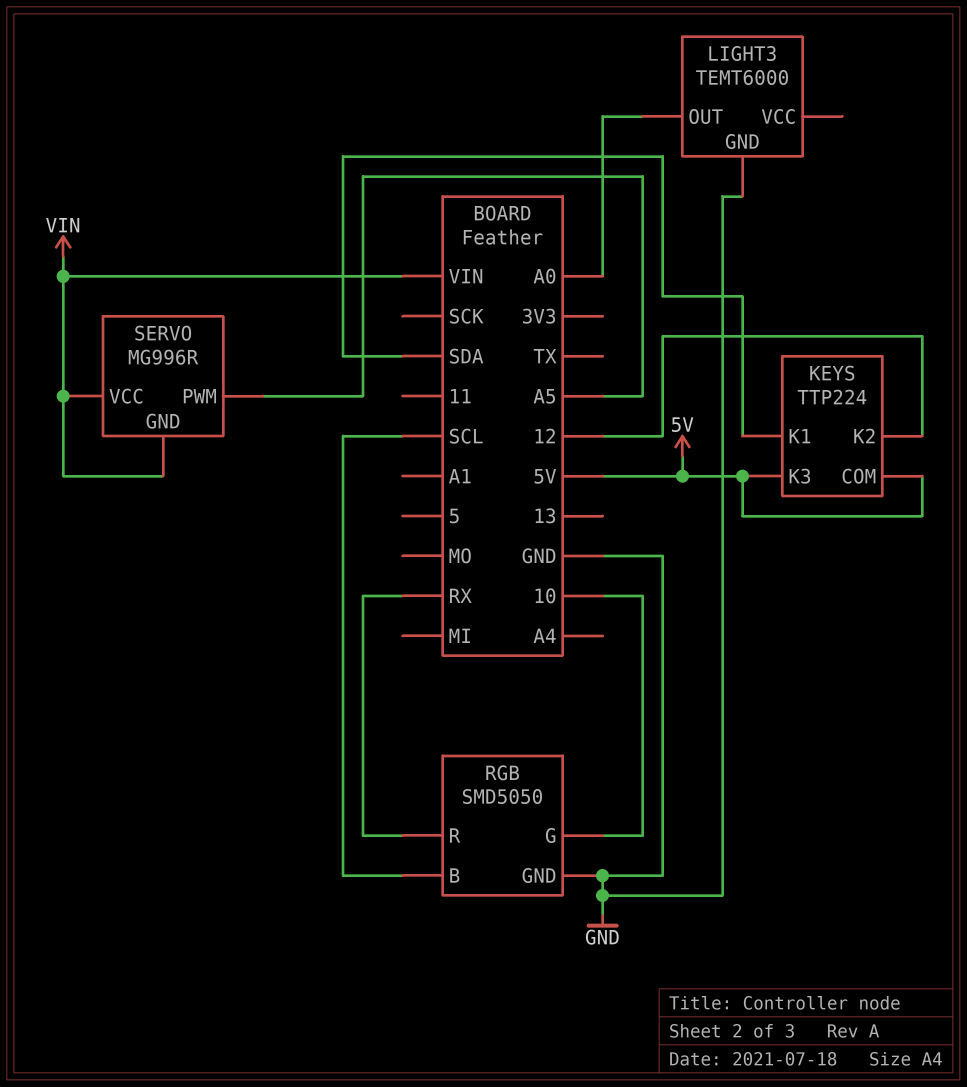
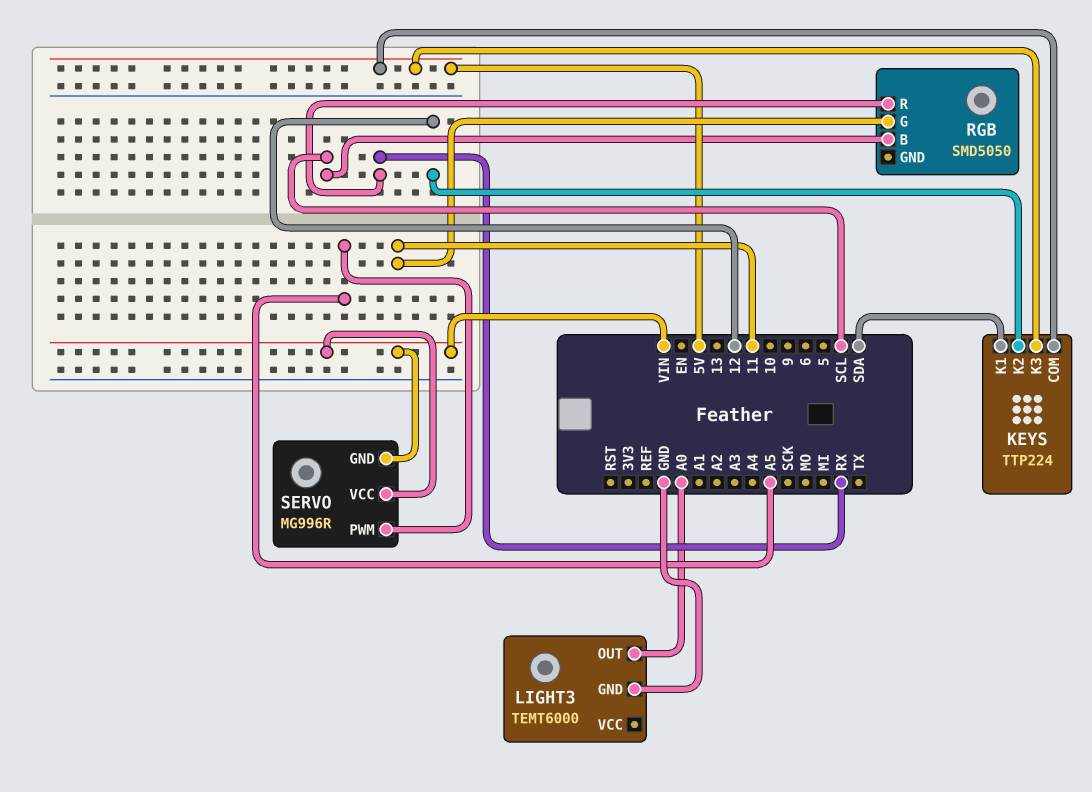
RGB pin G: 10 -> 11
RGB pin GND: GND -> none

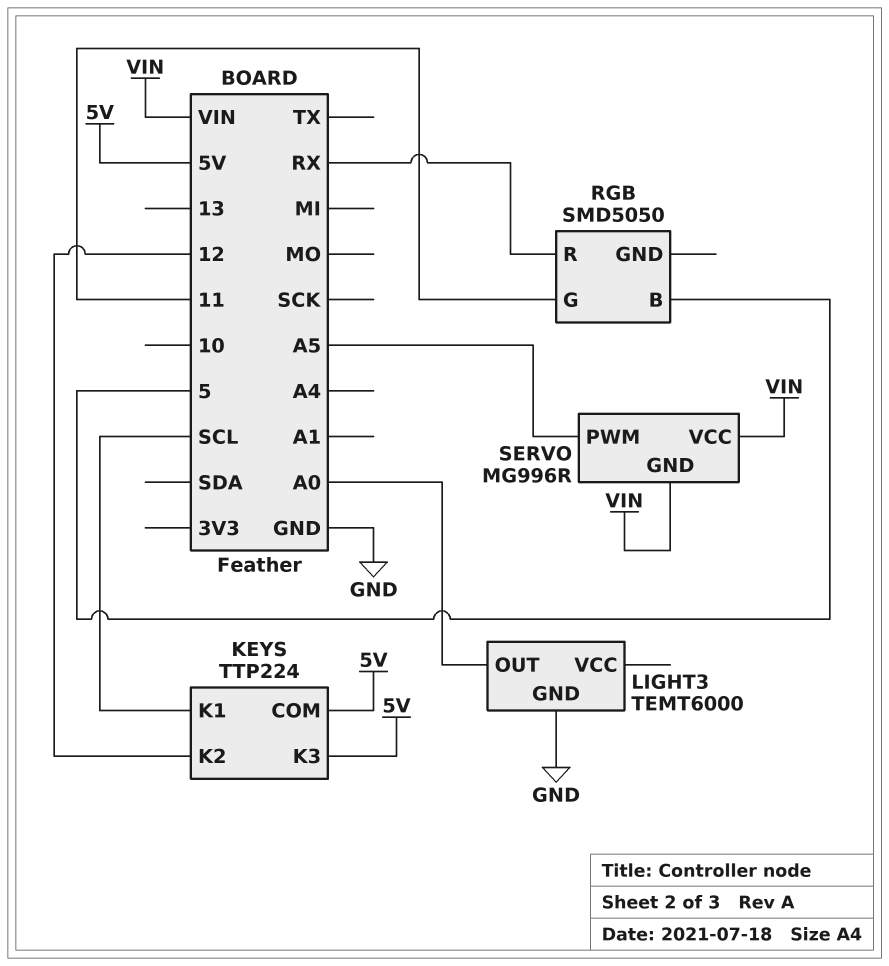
KEYS pin K1: SDA -> SCL
RGB pin B: SCL -> 5

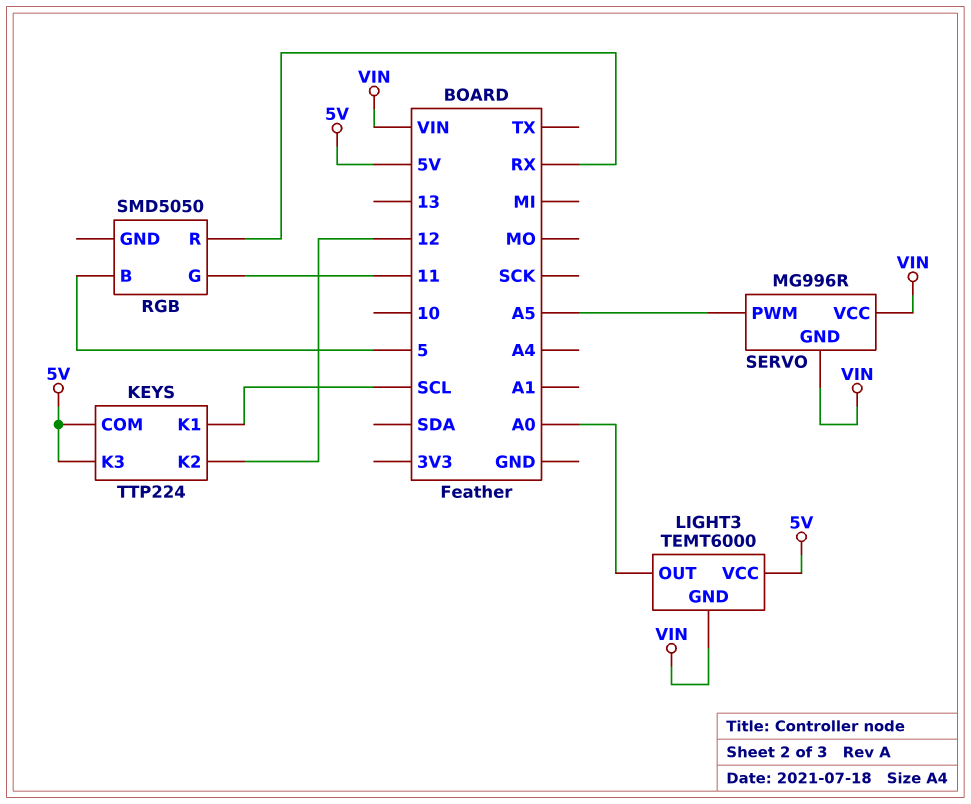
LIGHT3 pin GND: GND -> VIN
LIGHT3 pin VCC: none -> 5V

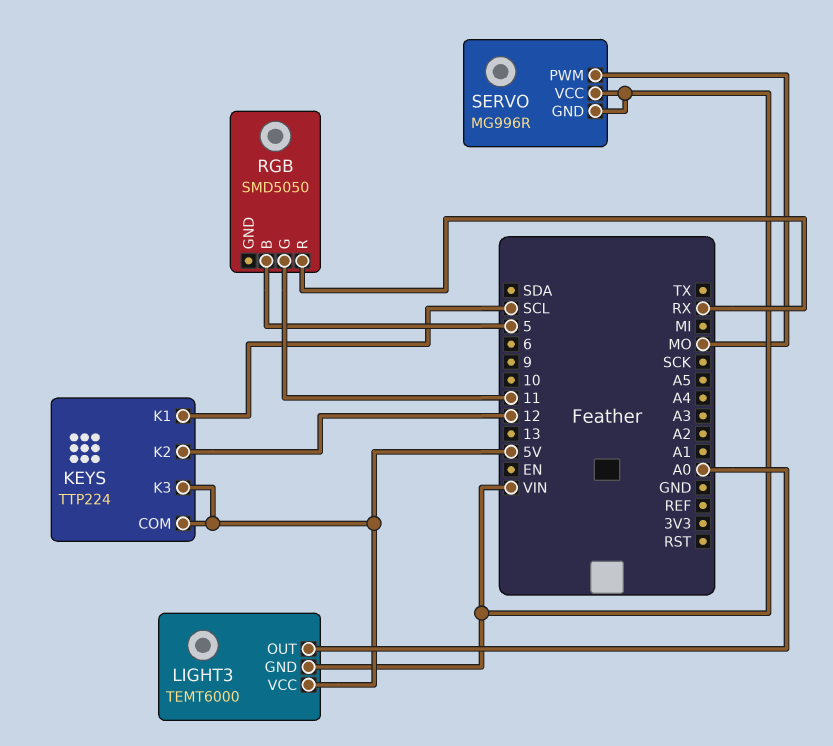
SERVO pin PWM: A5 -> MO

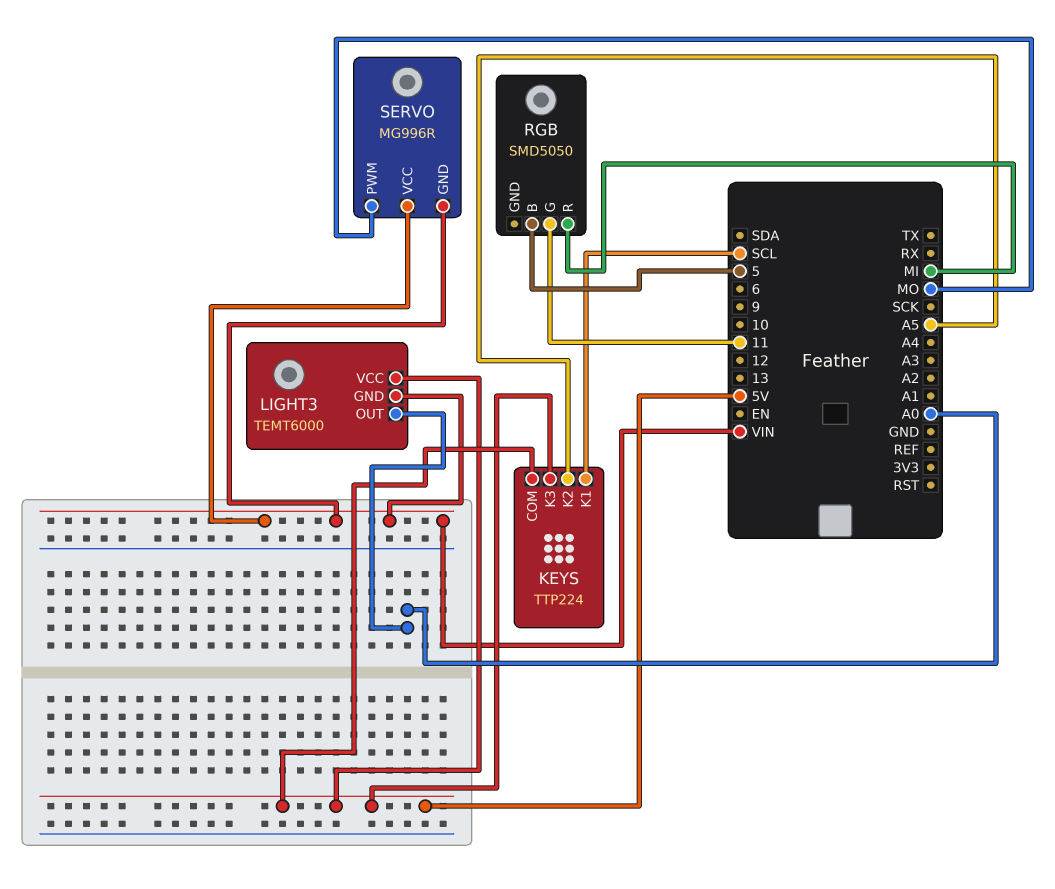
KEYS pin K2: 12 -> A5
RGB pin R: RX -> MI

